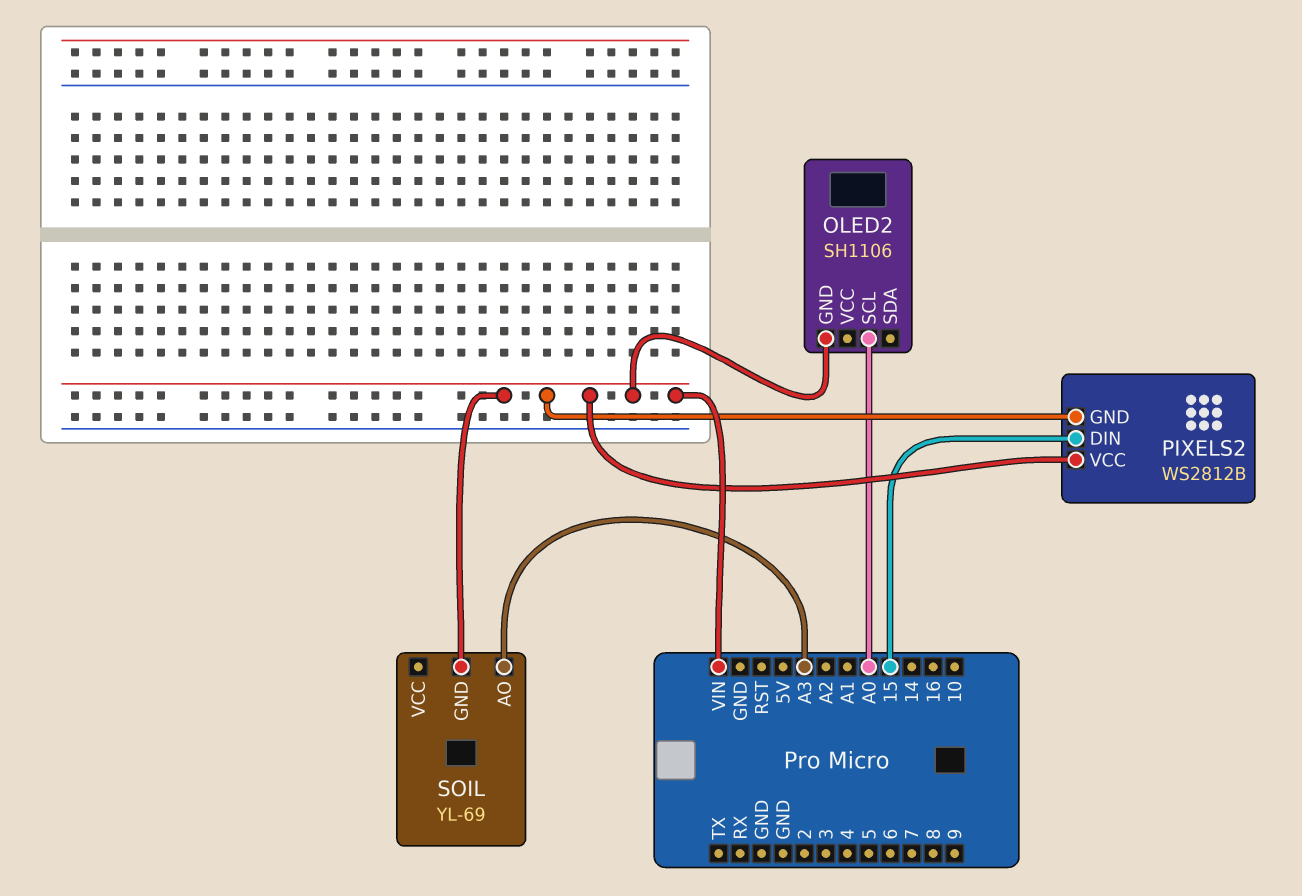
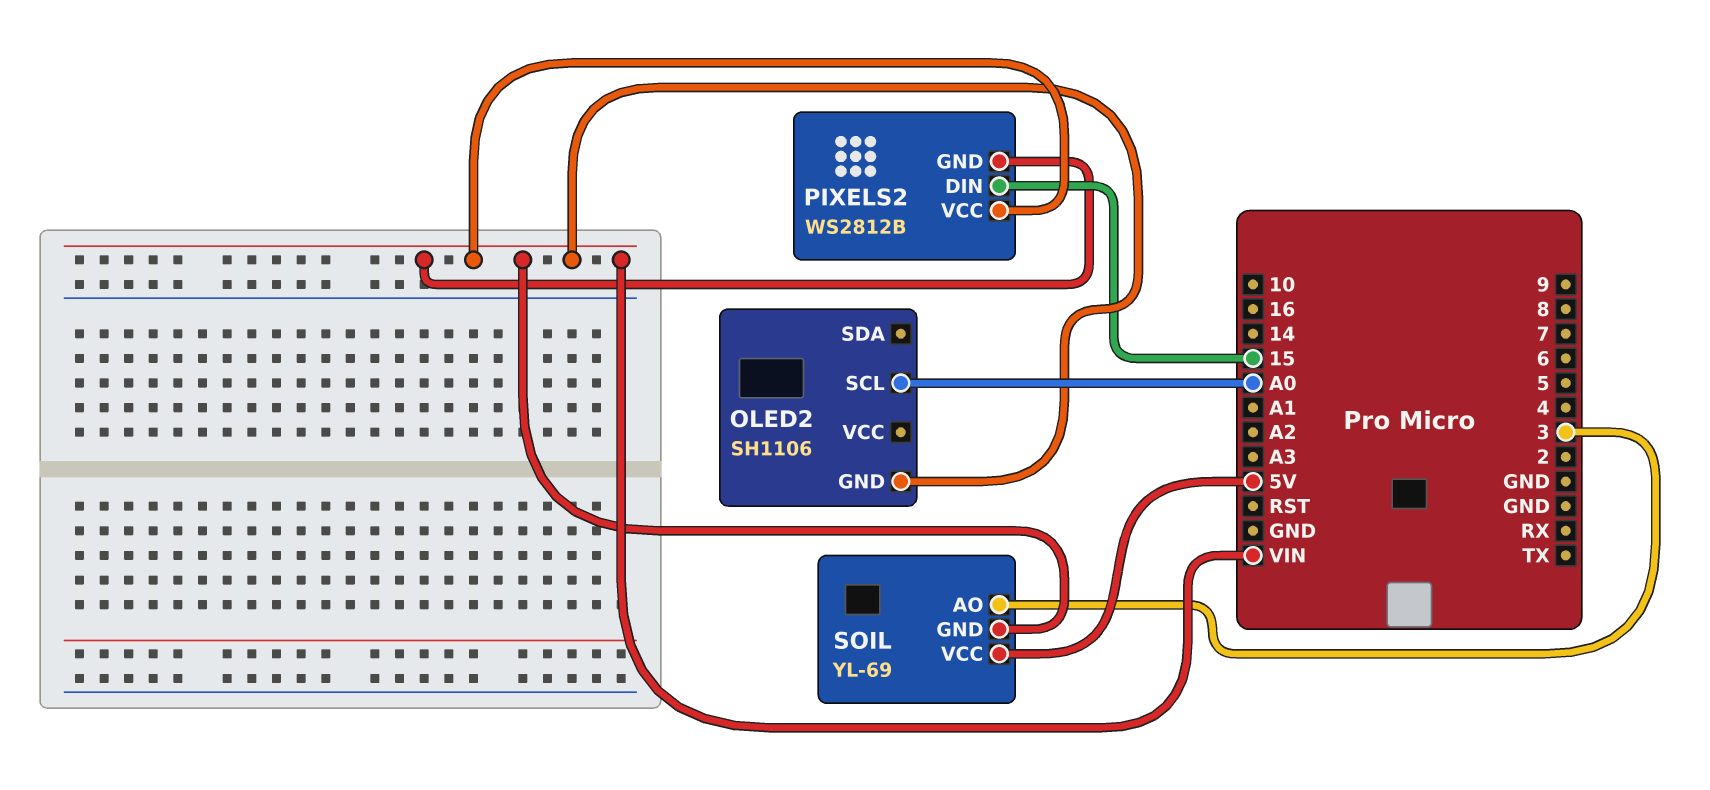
SOIL pin AO: A3 -> 3
SOIL pin VCC: none -> 5V

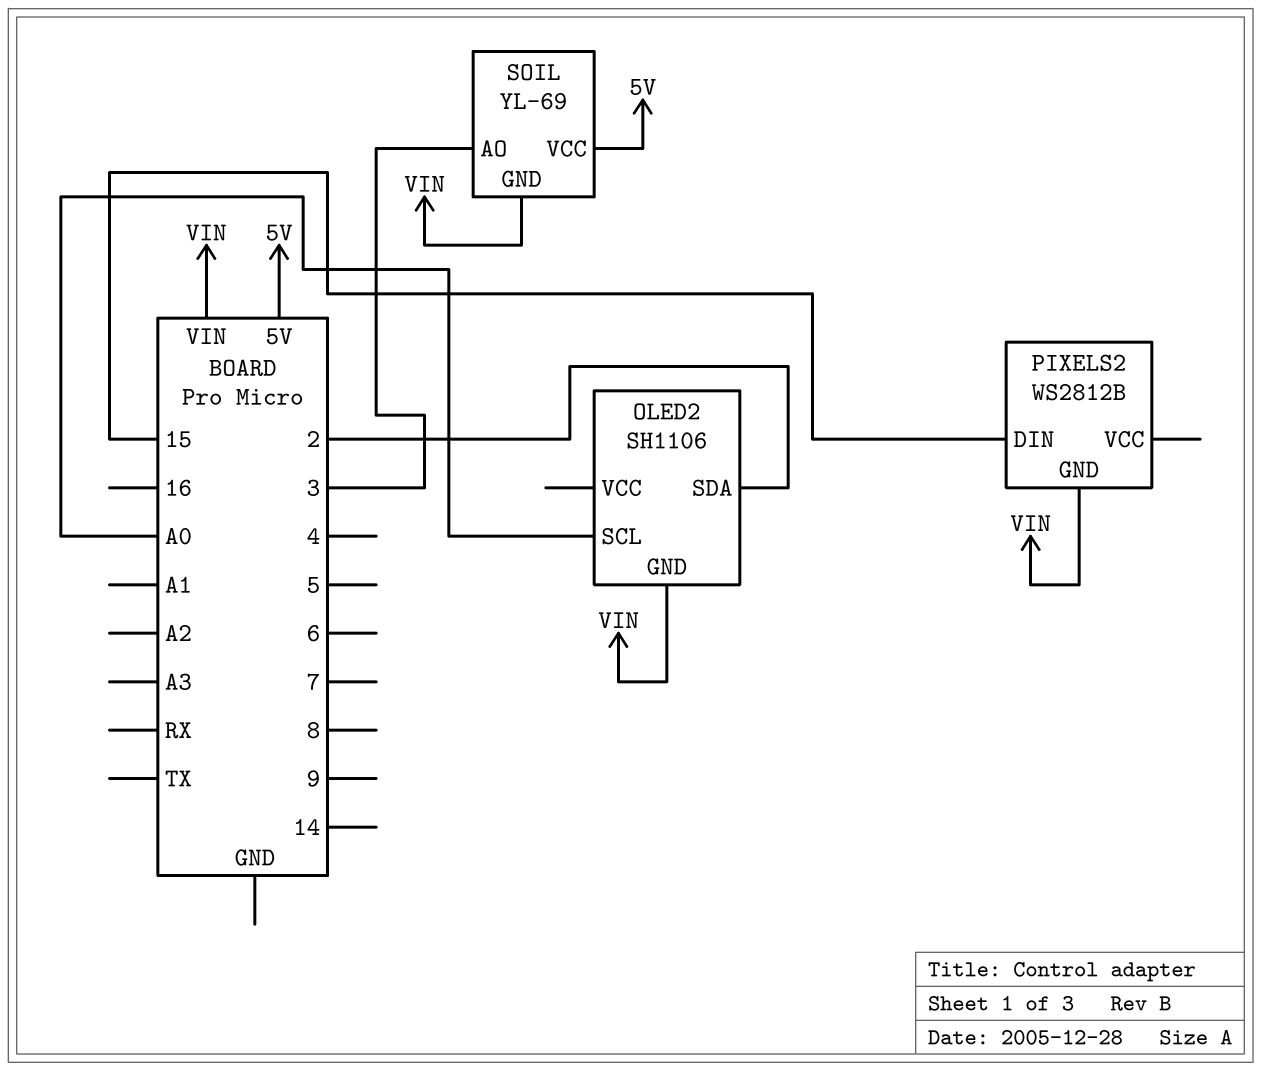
OLED2 pin SDA: none -> 2
PIXELS2 pin VCC: VIN -> none

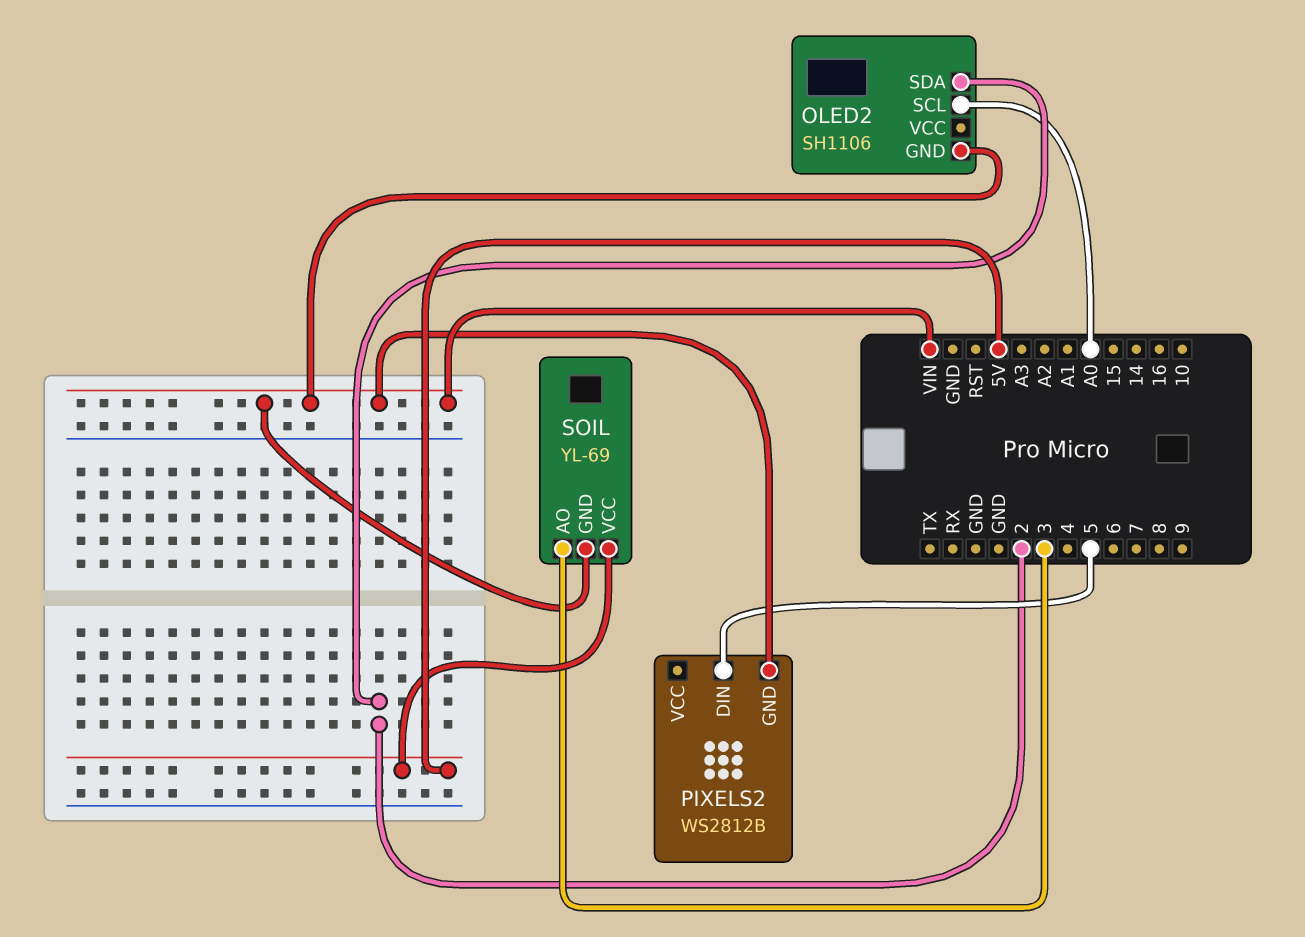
PIXELS2 pin DIN: 15 -> 5

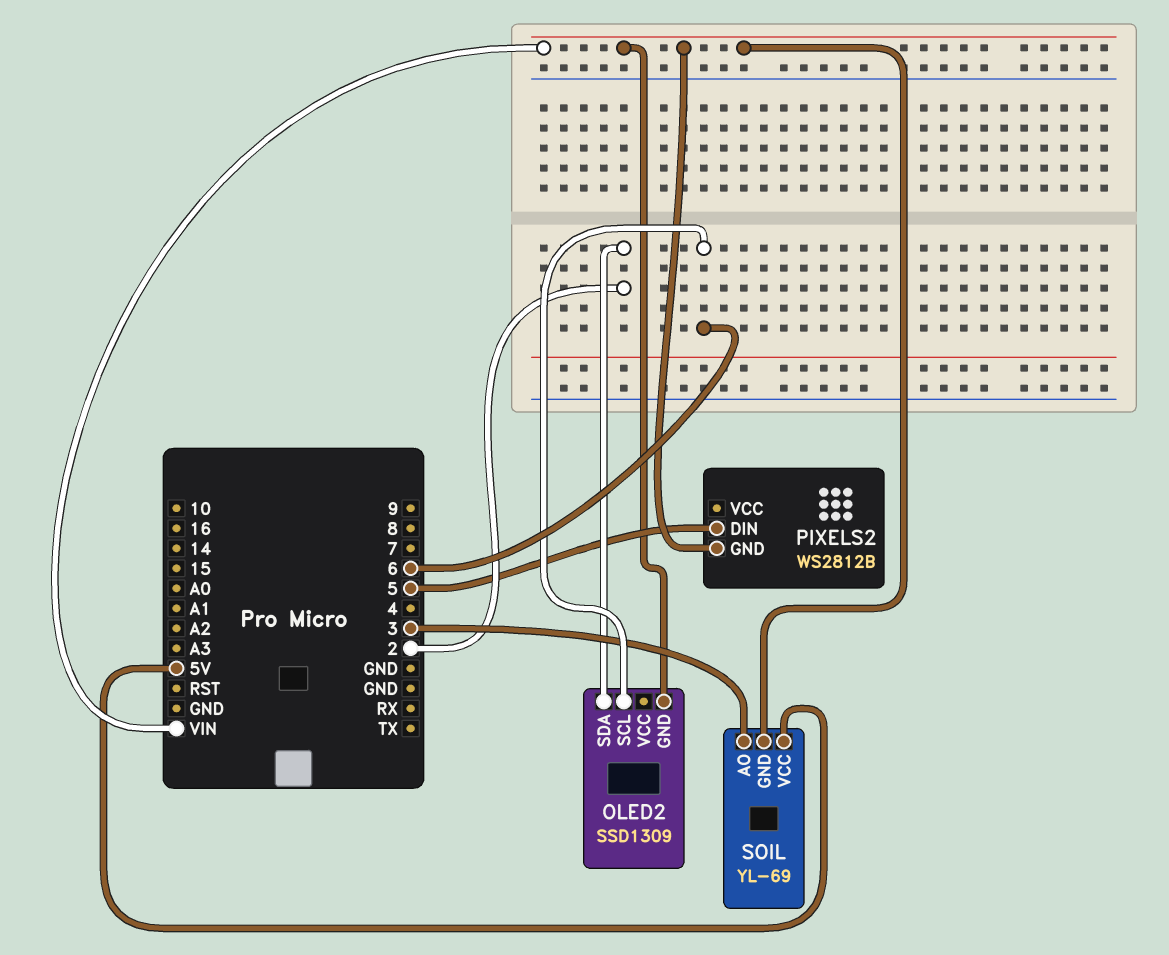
OLED2: SH1106 -> SSD1309
OLED2 pin SCL: A0 -> 6

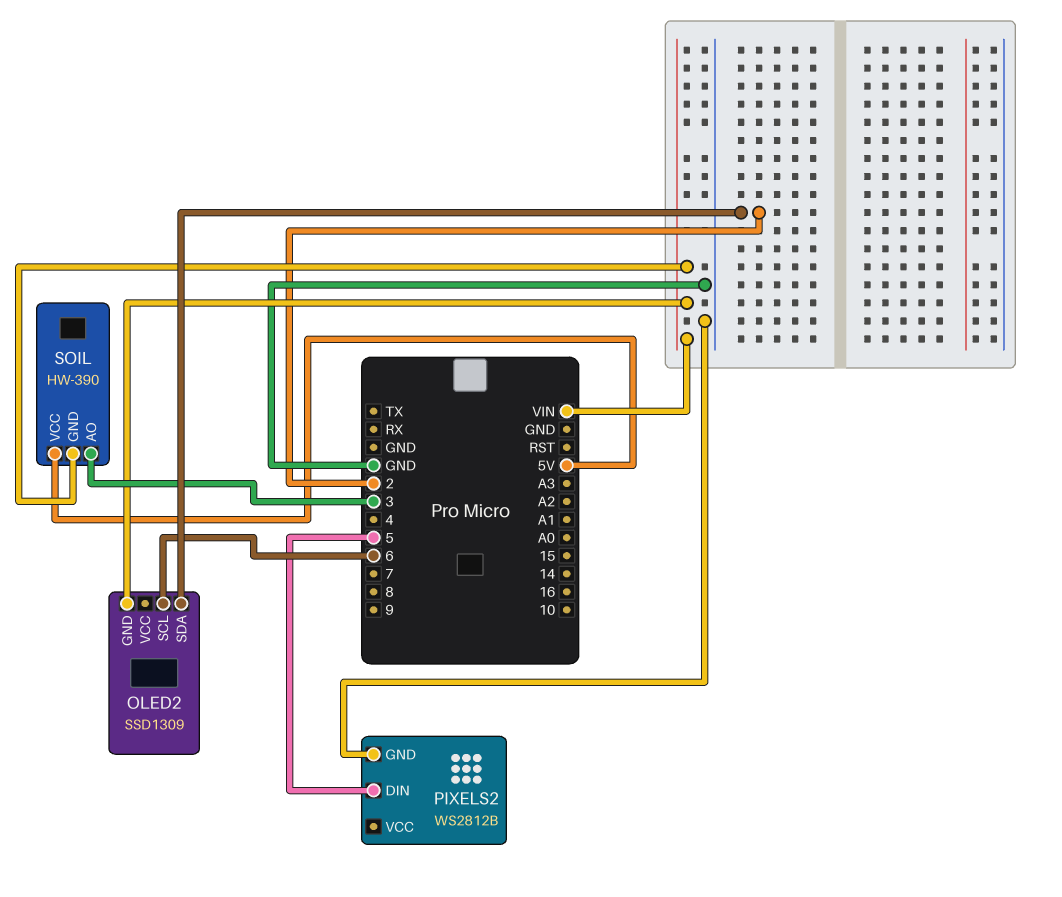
PIXELS2 pin GND: VIN -> GND
SOIL: YL-69 -> HW-390

